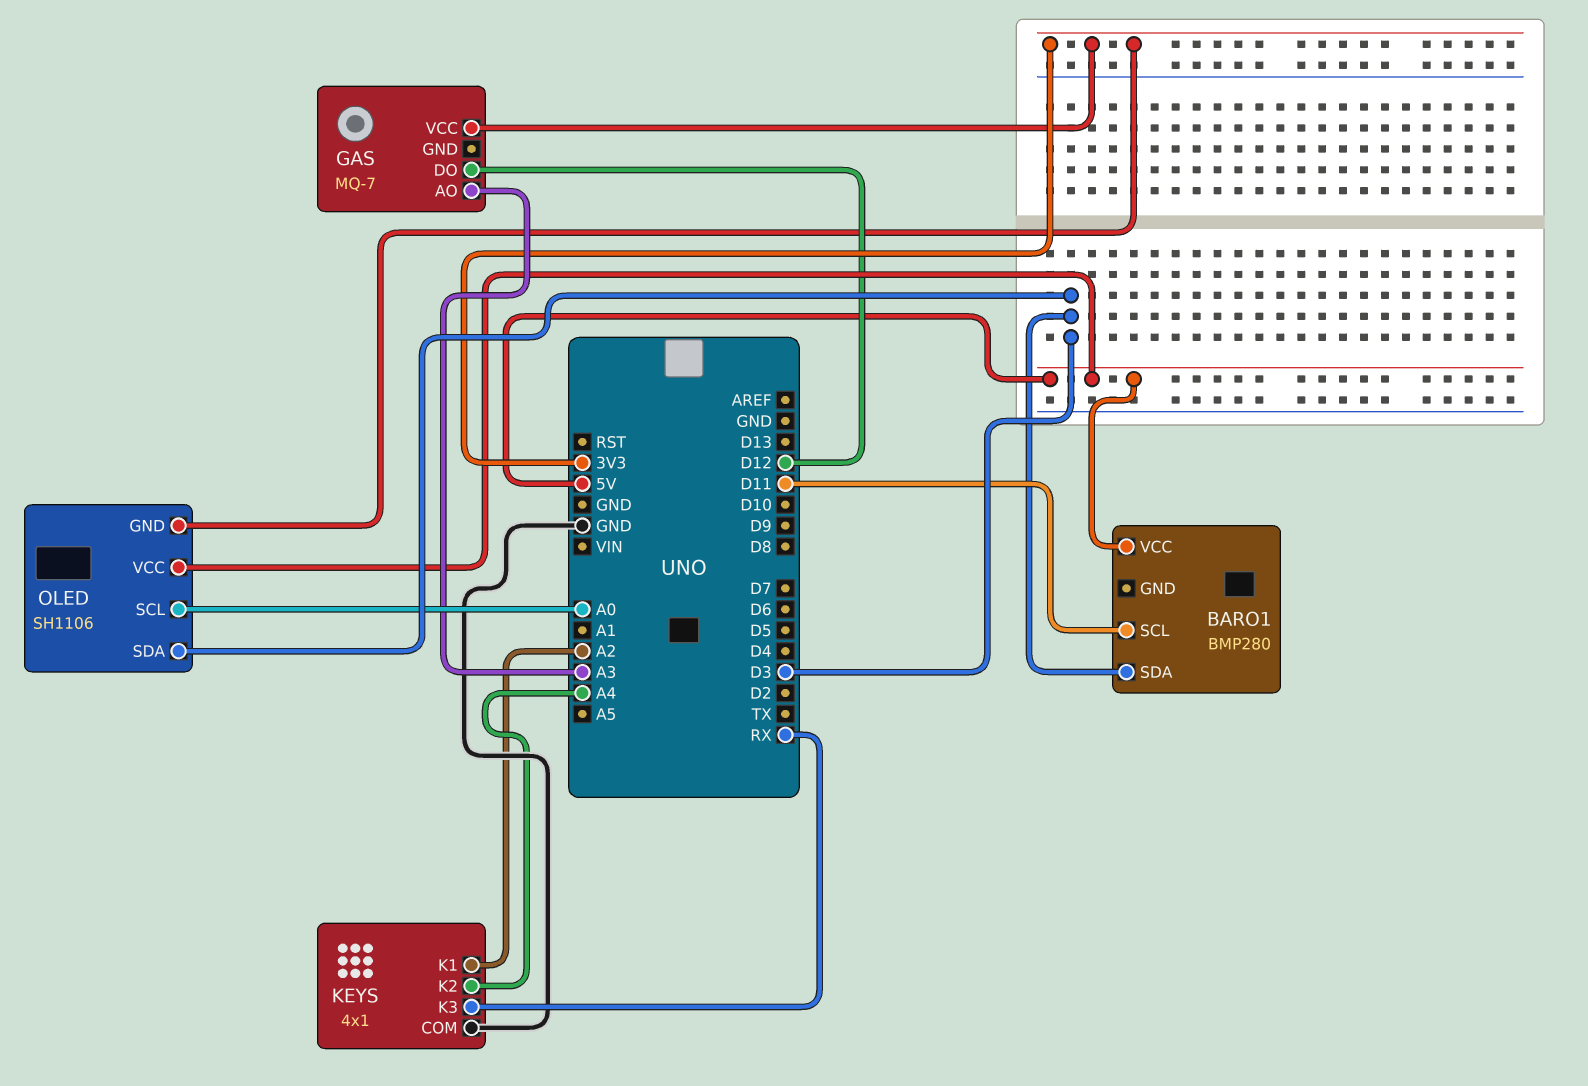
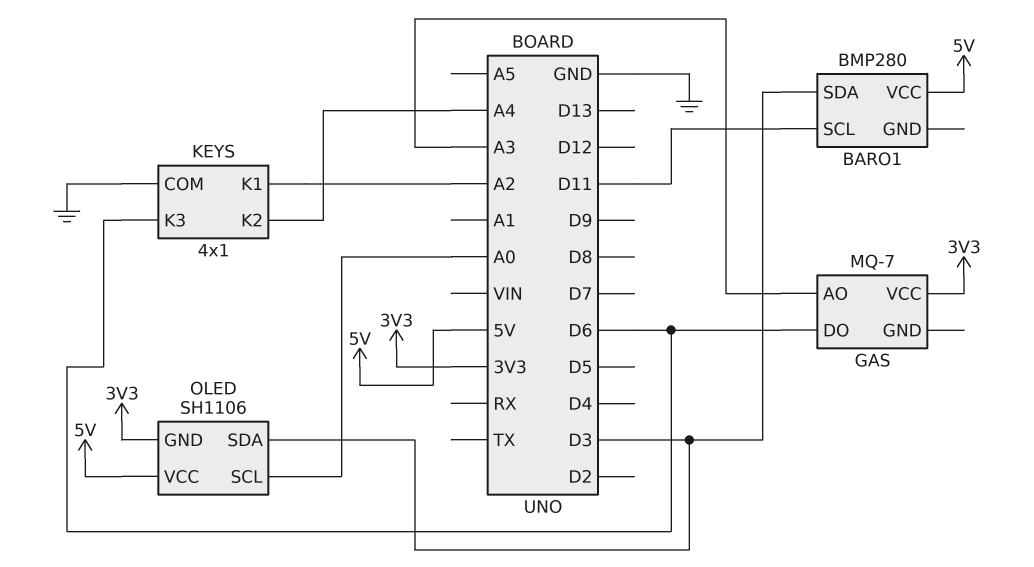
GAS pin DO: D12 -> D6
KEYS pin K3: RX -> D6

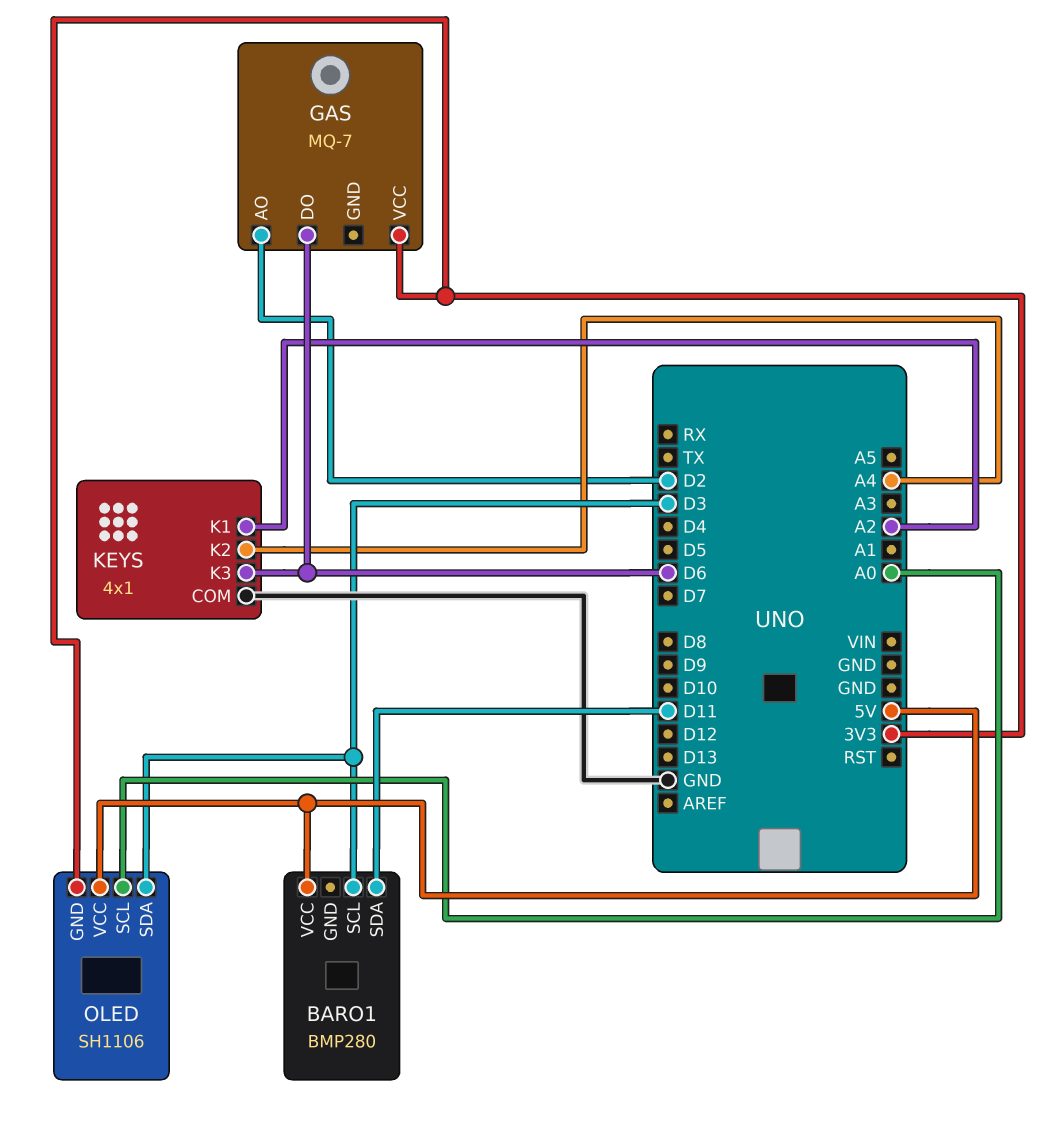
BARO1 pin SCL: D11 -> D3
BARO1 pin SDA: D3 -> D11
GAS pin AO: A3 -> D2

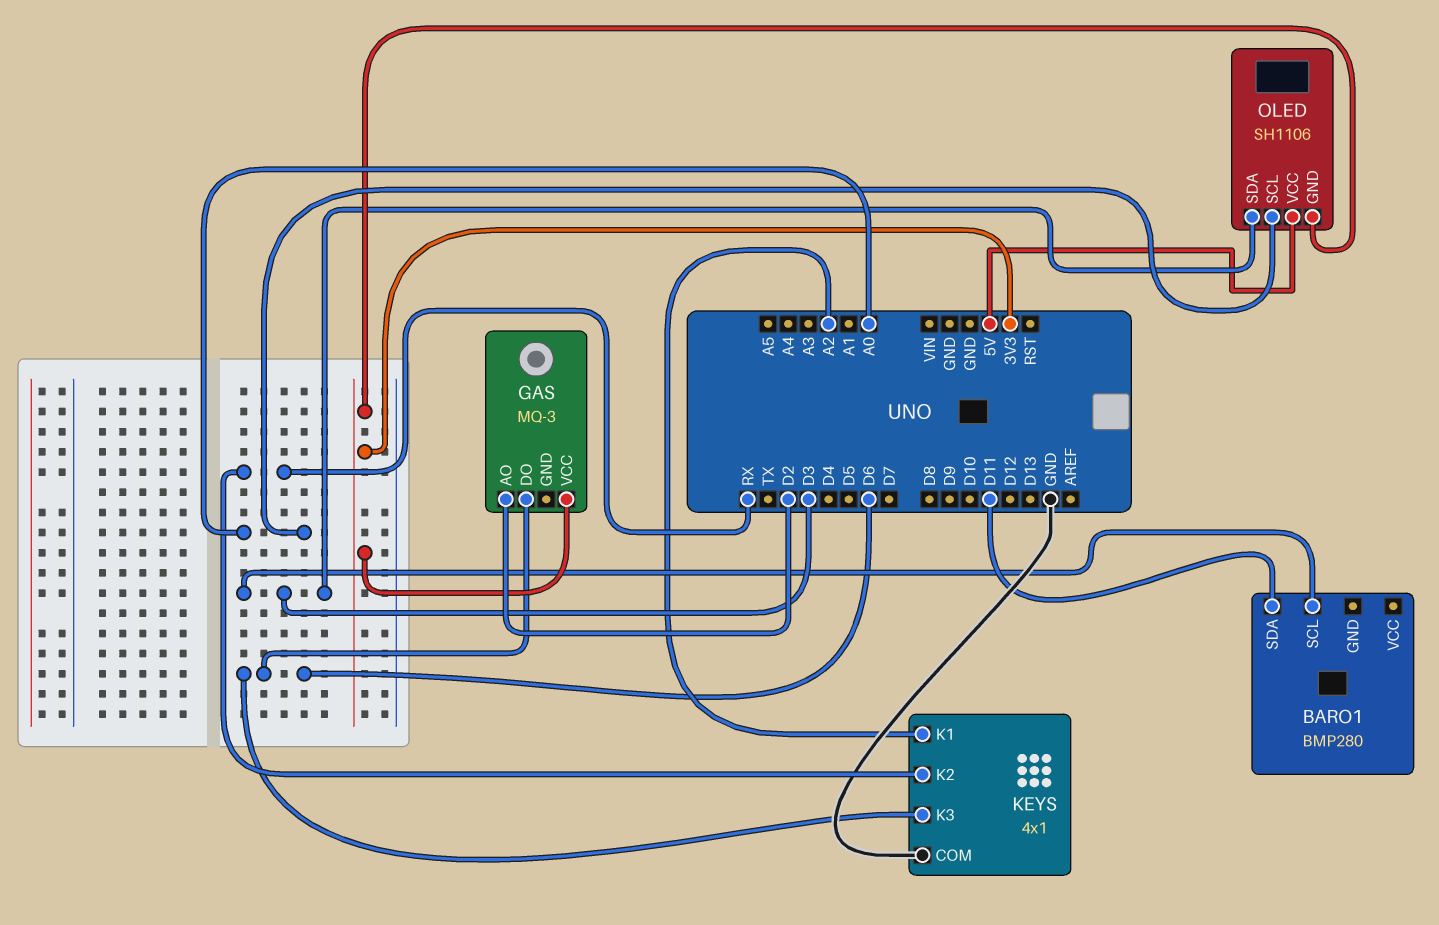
BARO1 pin VCC: 5V -> none
GAS: MQ-7 -> MQ-3
KEYS pin K2: A4 -> RX

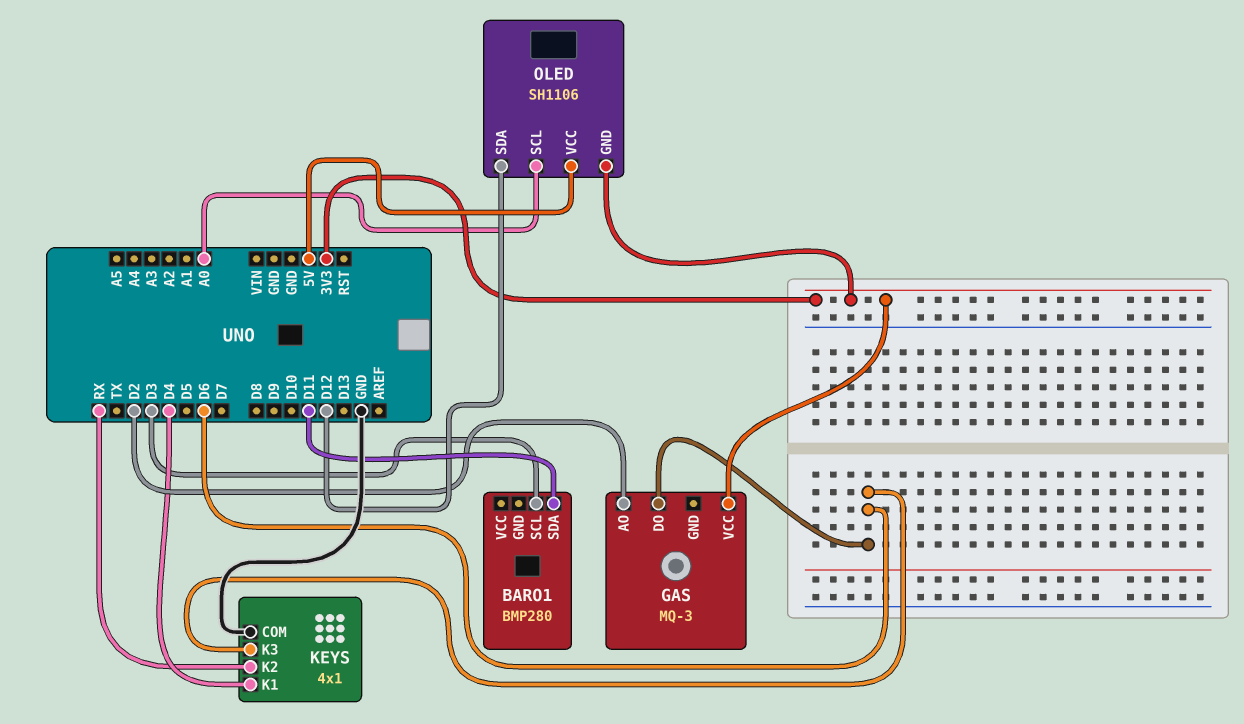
KEYS pin K1: A2 -> D4
OLED pin SDA: D3 -> D12

